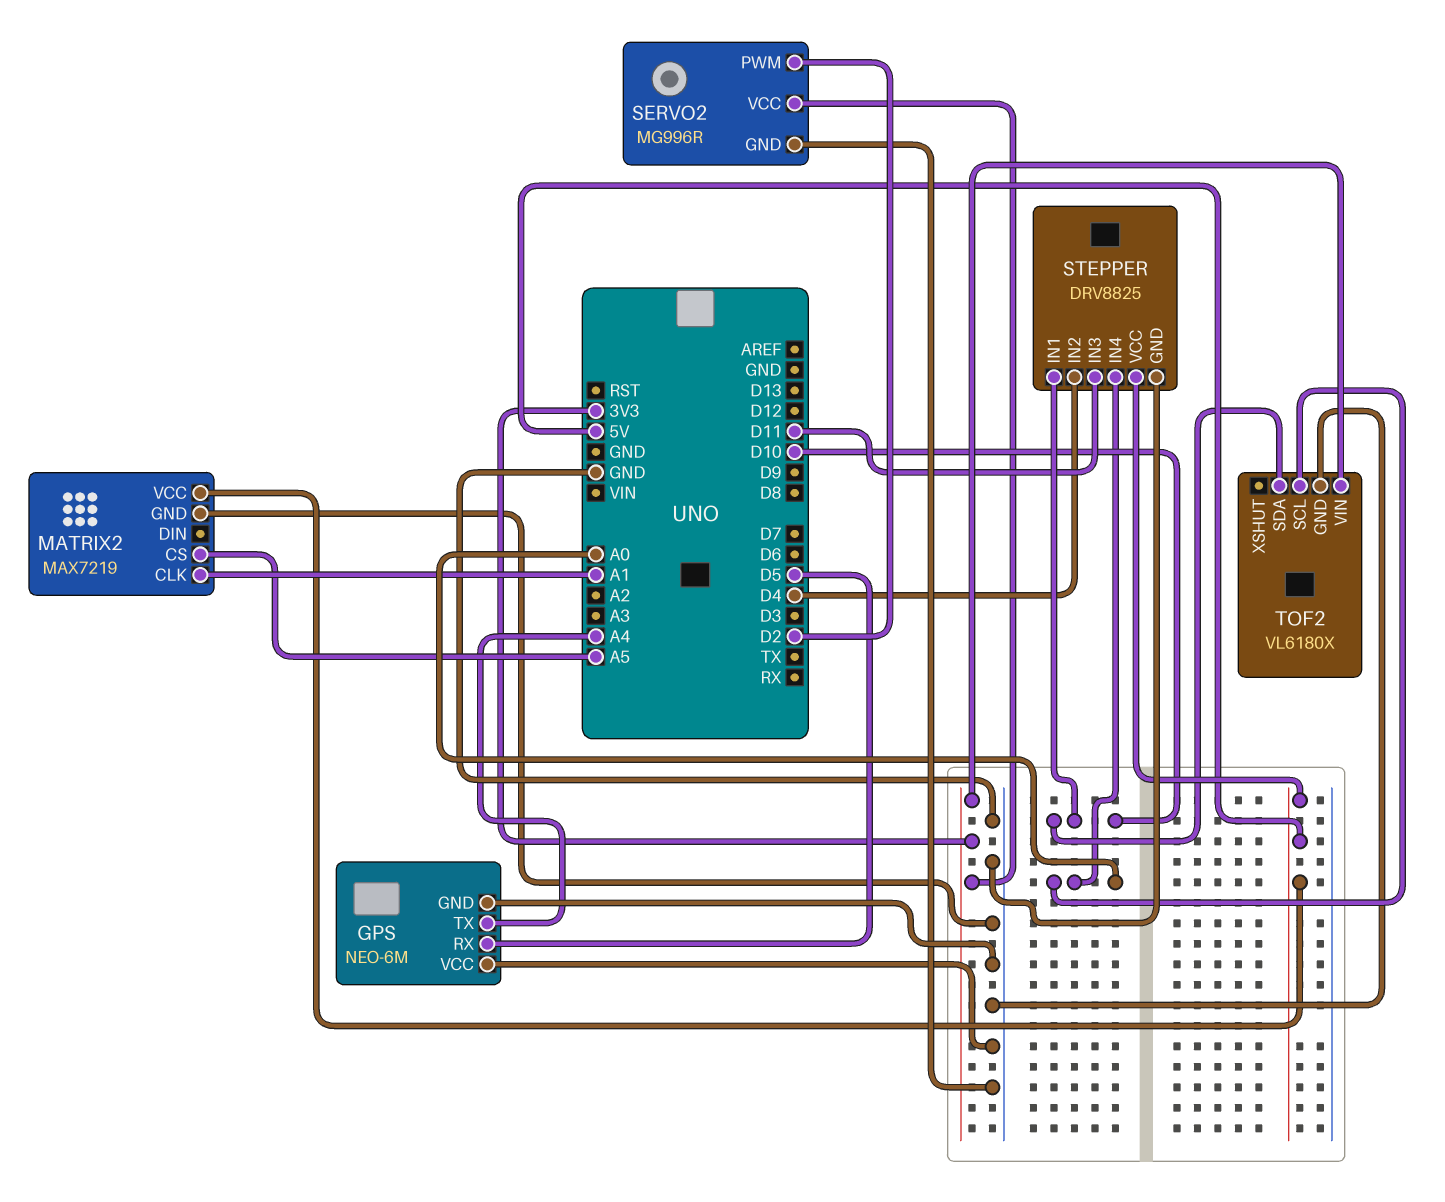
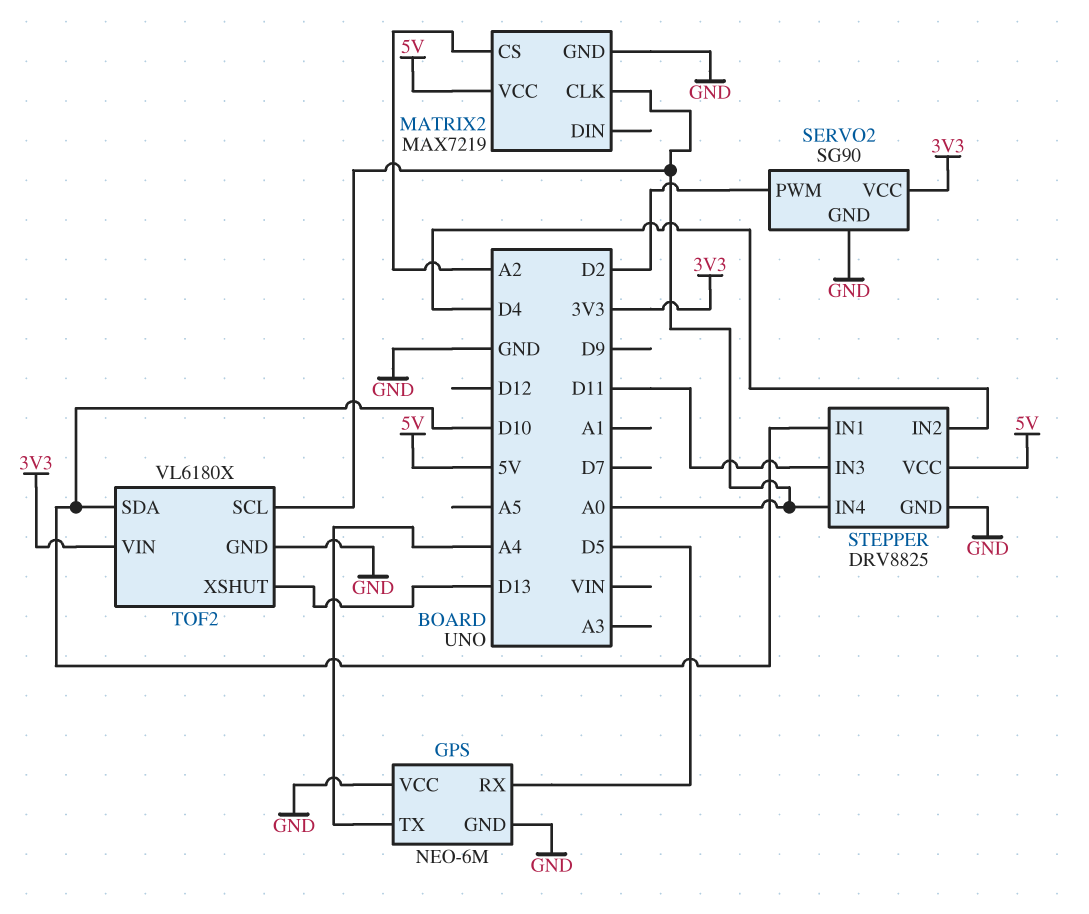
MATRIX2 pin CLK: A1 -> A0
MATRIX2 pin CS: A5 -> A2
SERVO2: MG996R -> SG90
TOF2 pin XSHUT: none -> D13

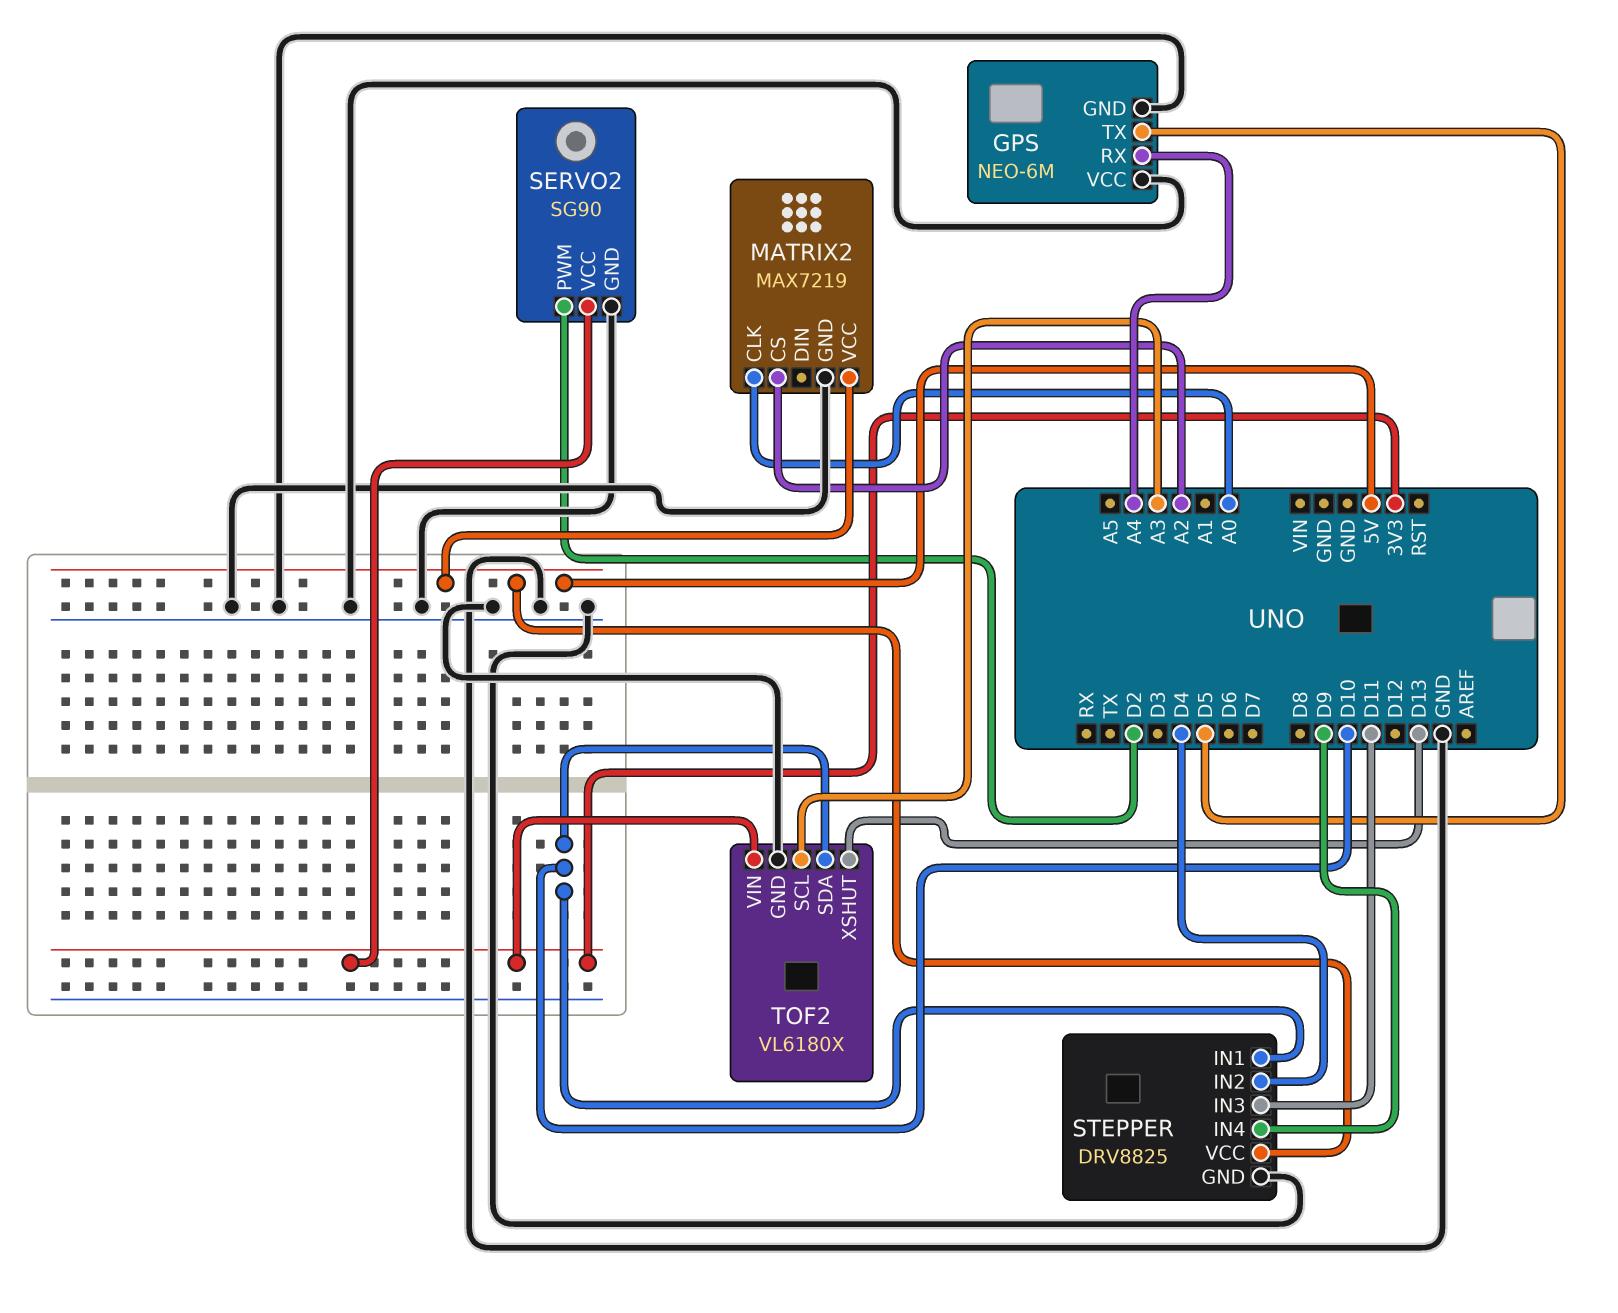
GPS pin RX: D5 -> A4
GPS pin TX: A4 -> D5
STEPPER pin IN4: A0 -> D9
TOF2 pin SCL: A0 -> A3

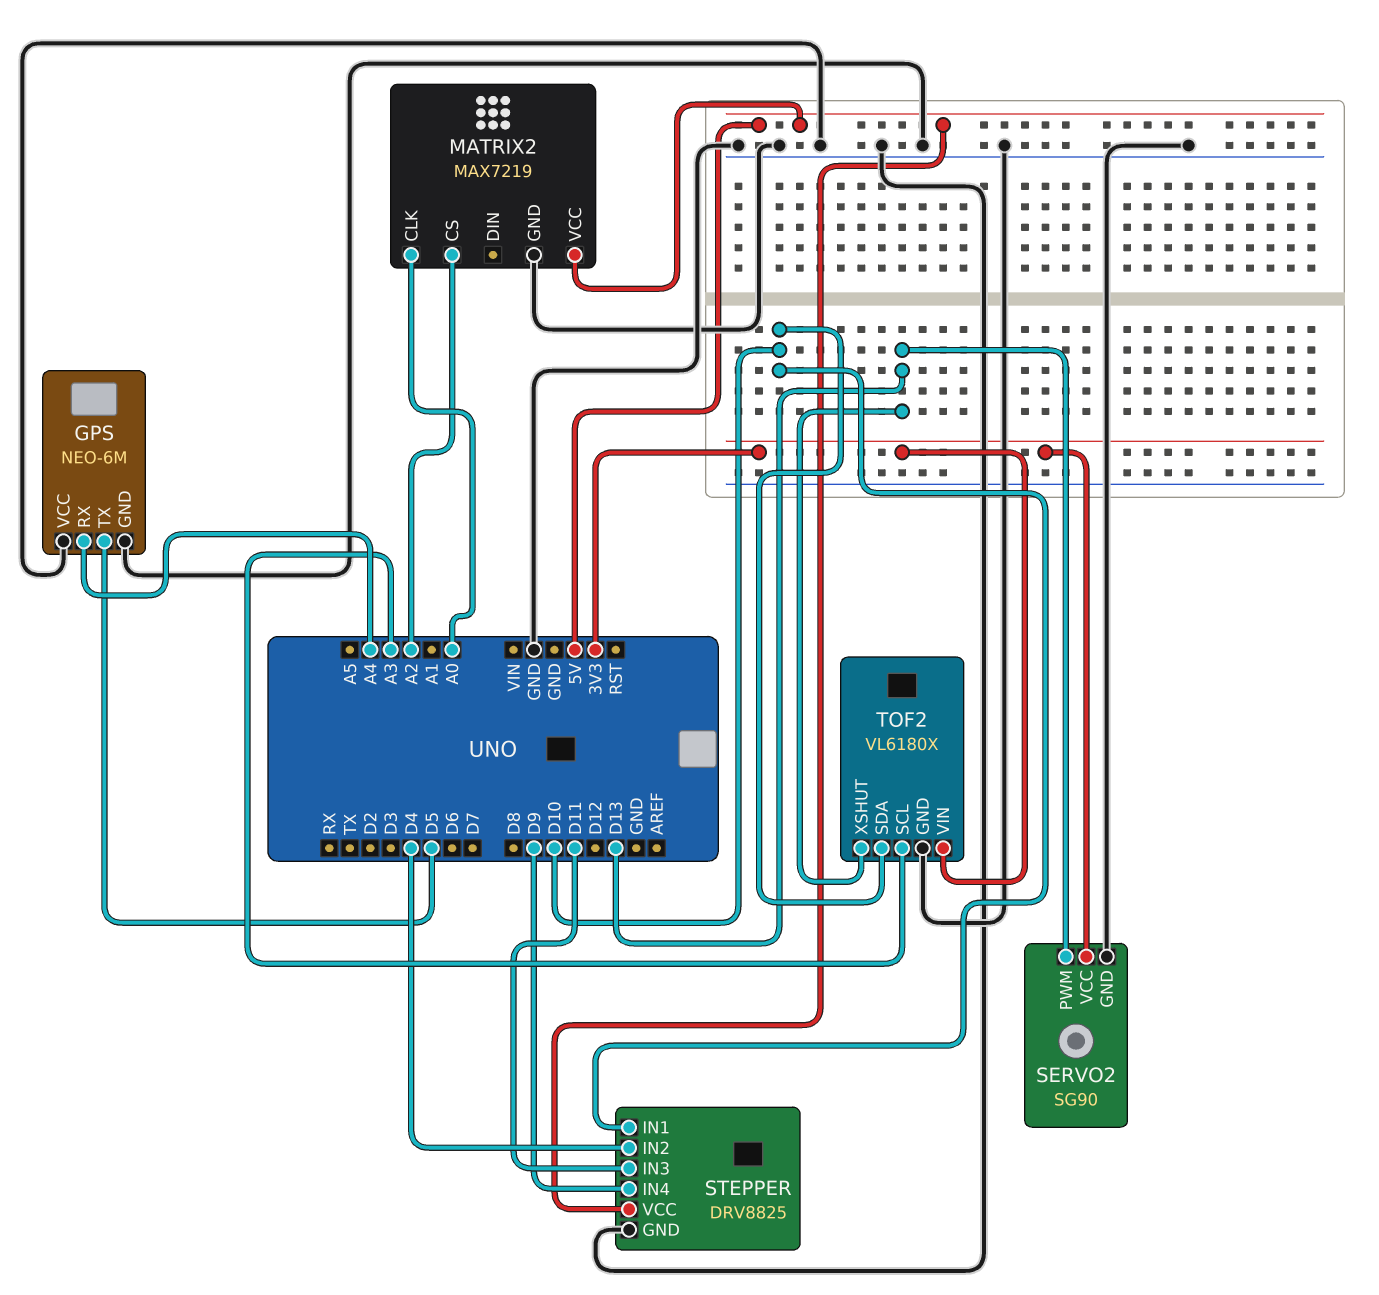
SERVO2 pin PWM: D2 -> D13

